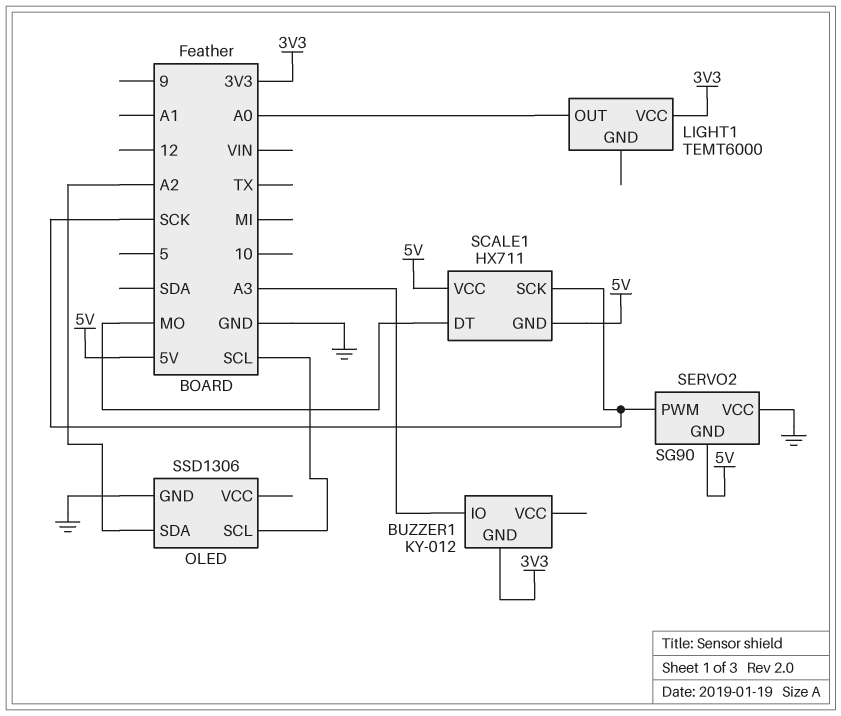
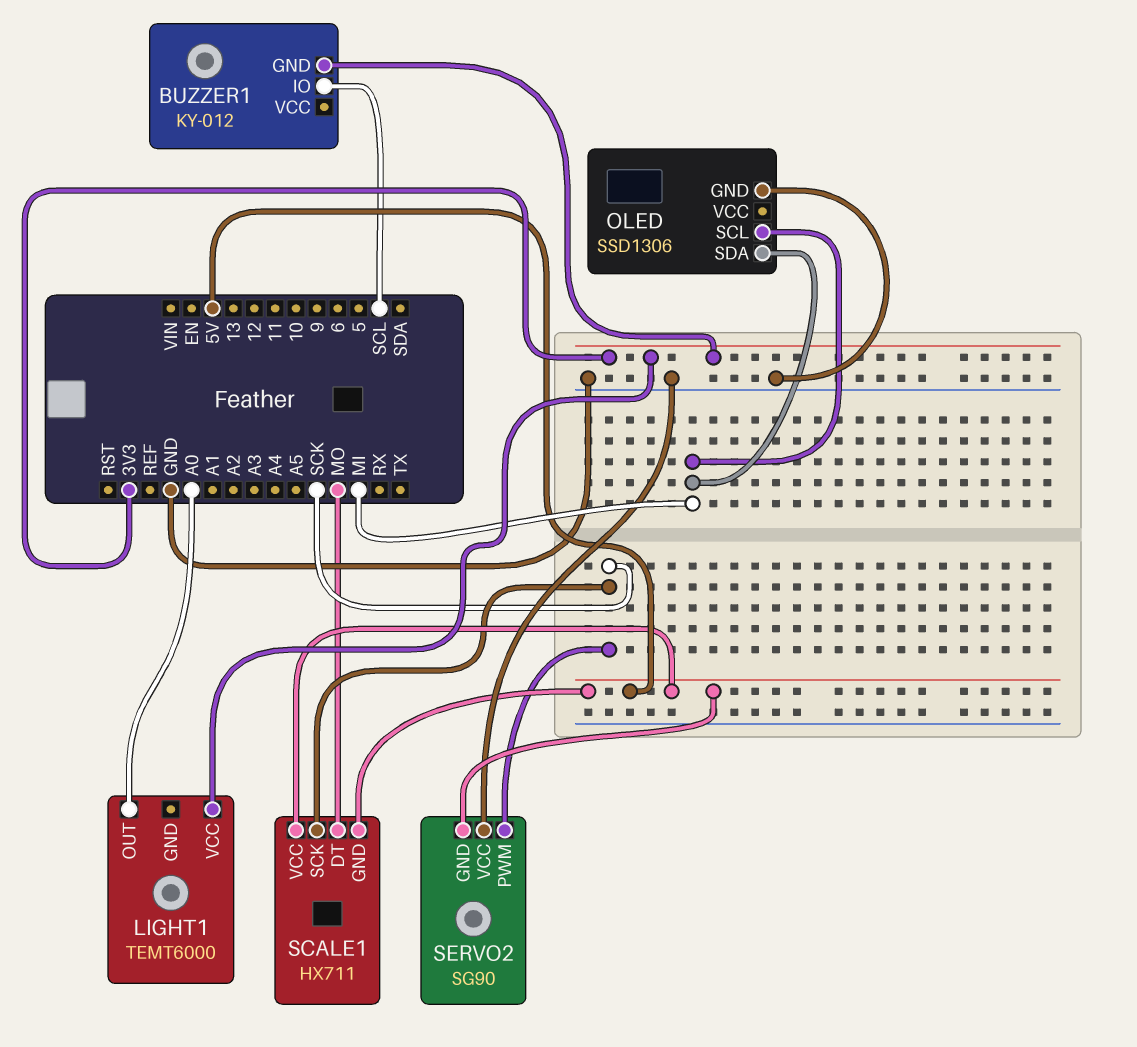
BUZZER1 pin IO: A3 -> SCL
OLED pin SCL: SCL -> MI
OLED pin SDA: A2 -> MI

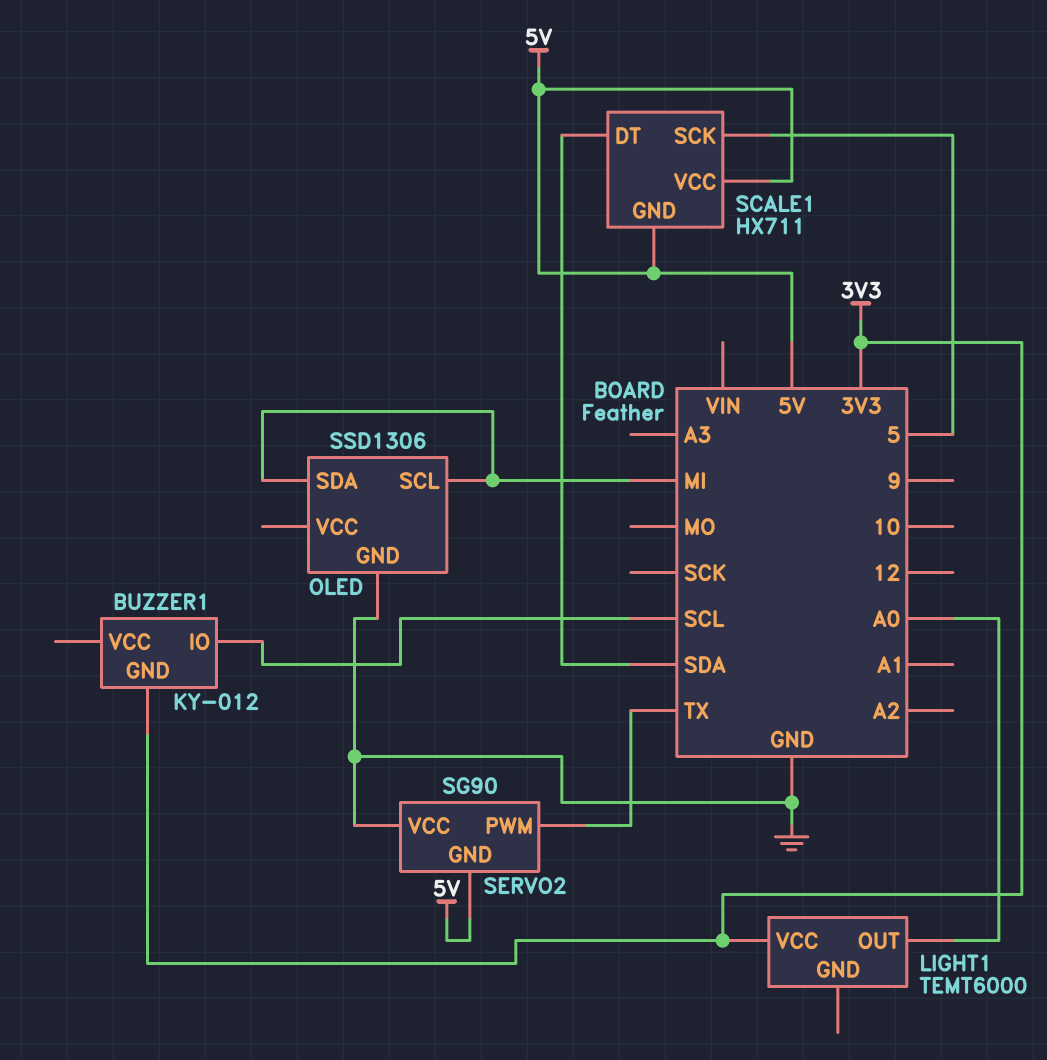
SCALE1 pin DT: MO -> SDA
SCALE1 pin SCK: SCK -> 5
SERVO2 pin PWM: SCK -> TX

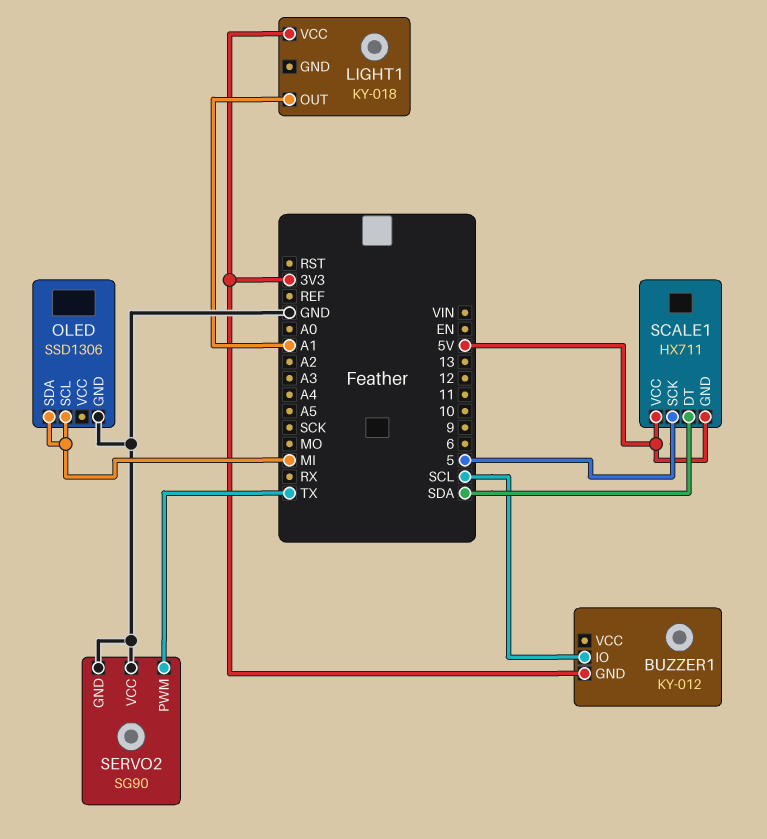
LIGHT1: TEMT6000 -> KY-018
LIGHT1 pin OUT: A0 -> A1
SERVO2 pin GND: 5V -> GND

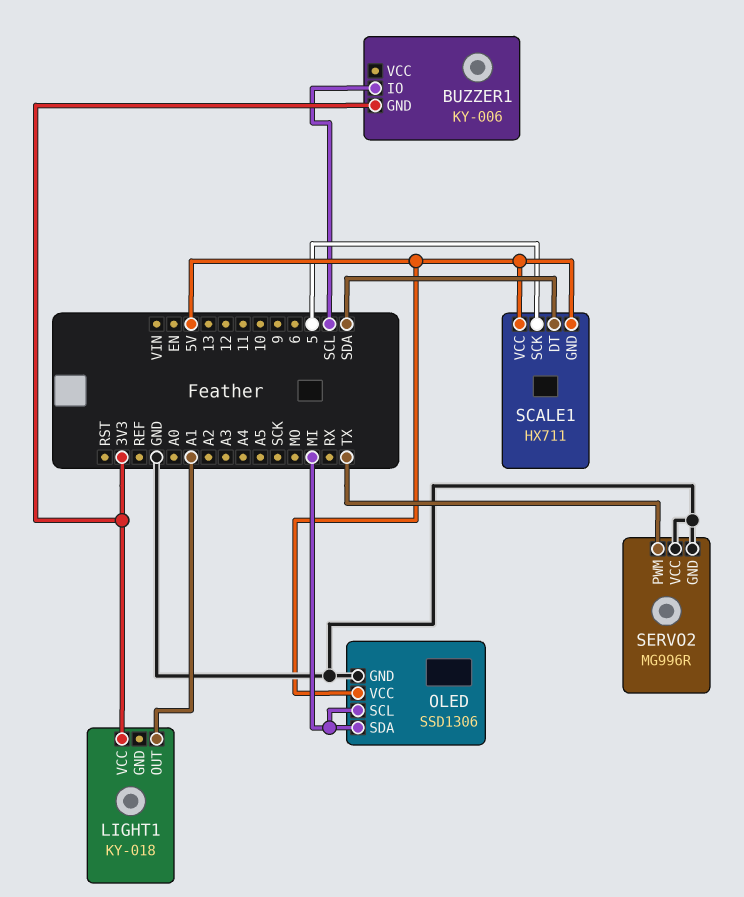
BUZZER1: KY-012 -> KY-006
OLED pin VCC: none -> 5V
SERVO2: SG90 -> MG996R

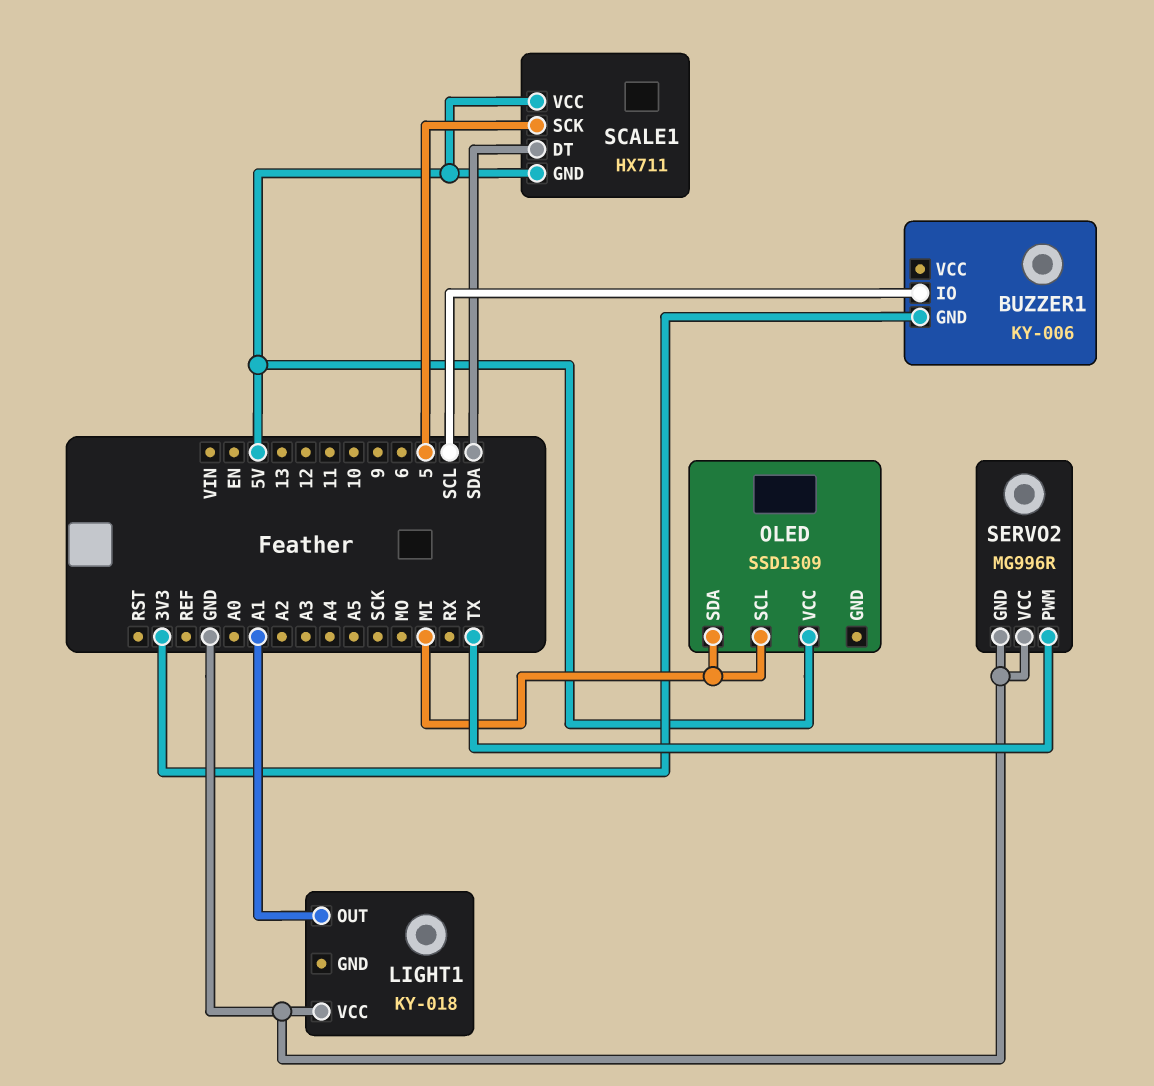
LIGHT1 pin VCC: 3V3 -> GND
OLED: SSD1306 -> SSD1309
OLED pin GND: GND -> none

